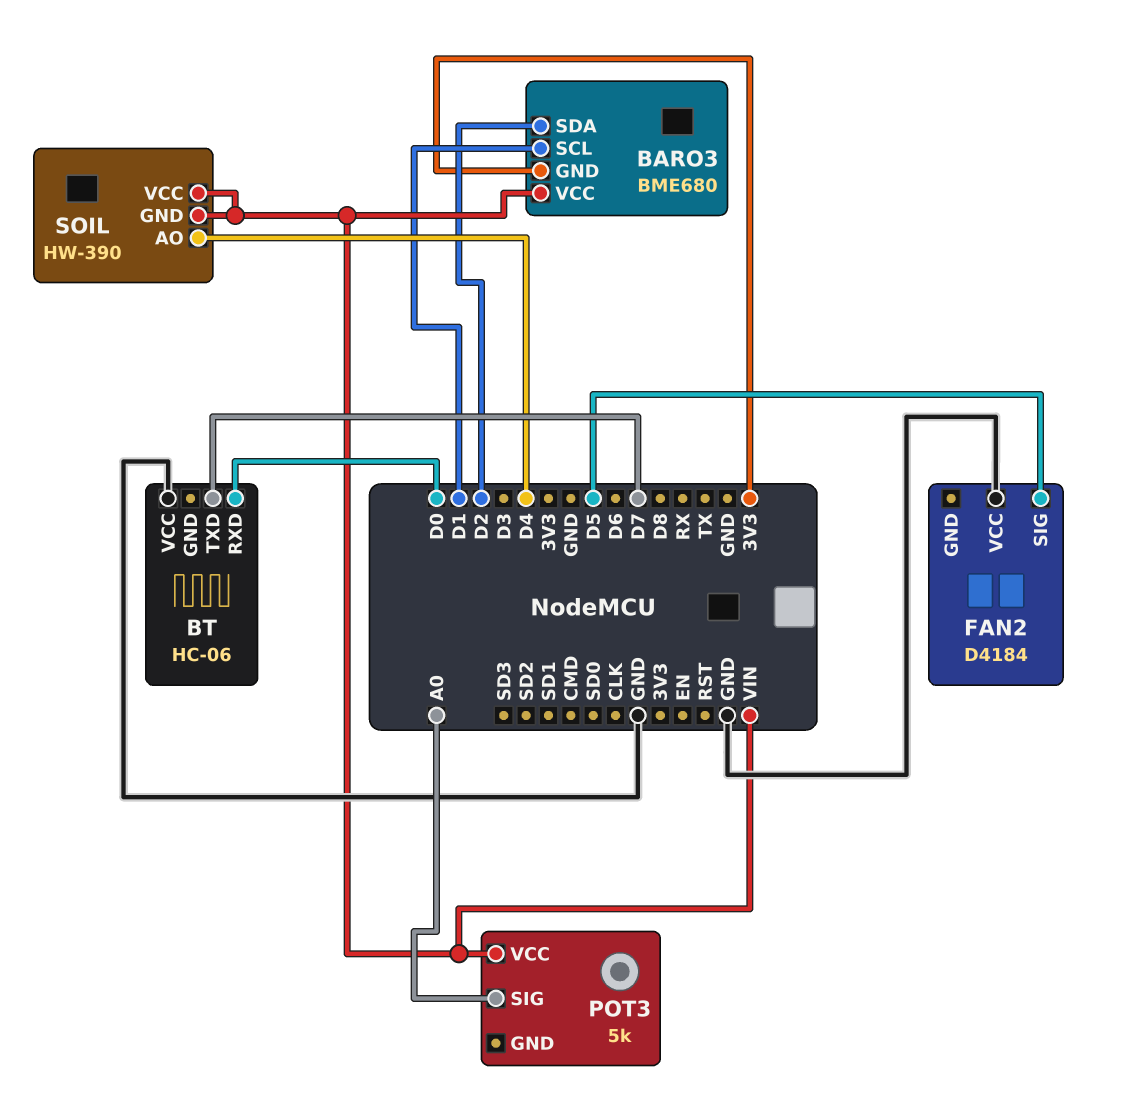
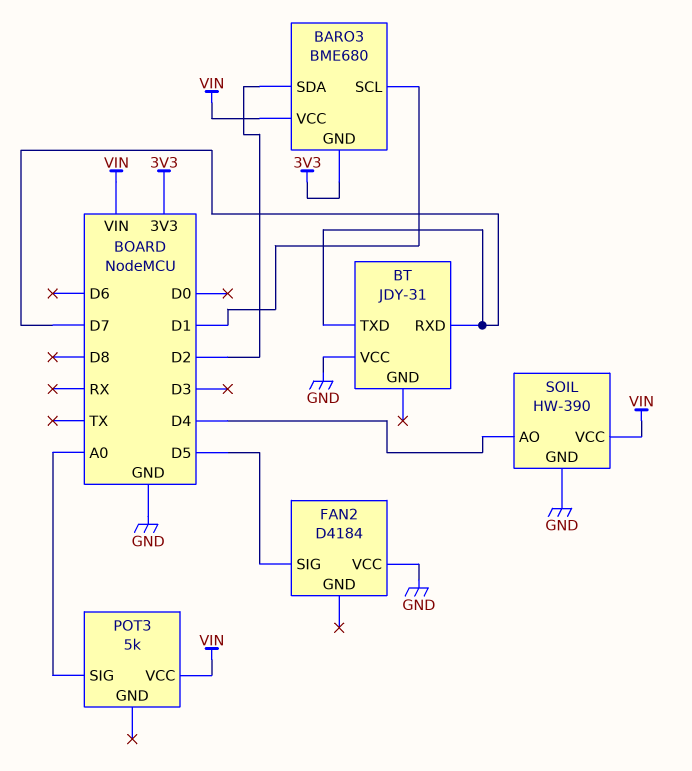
BT: HC-06 -> JDY-31
BT pin RXD: D0 -> D7
SOIL pin GND: VIN -> GND

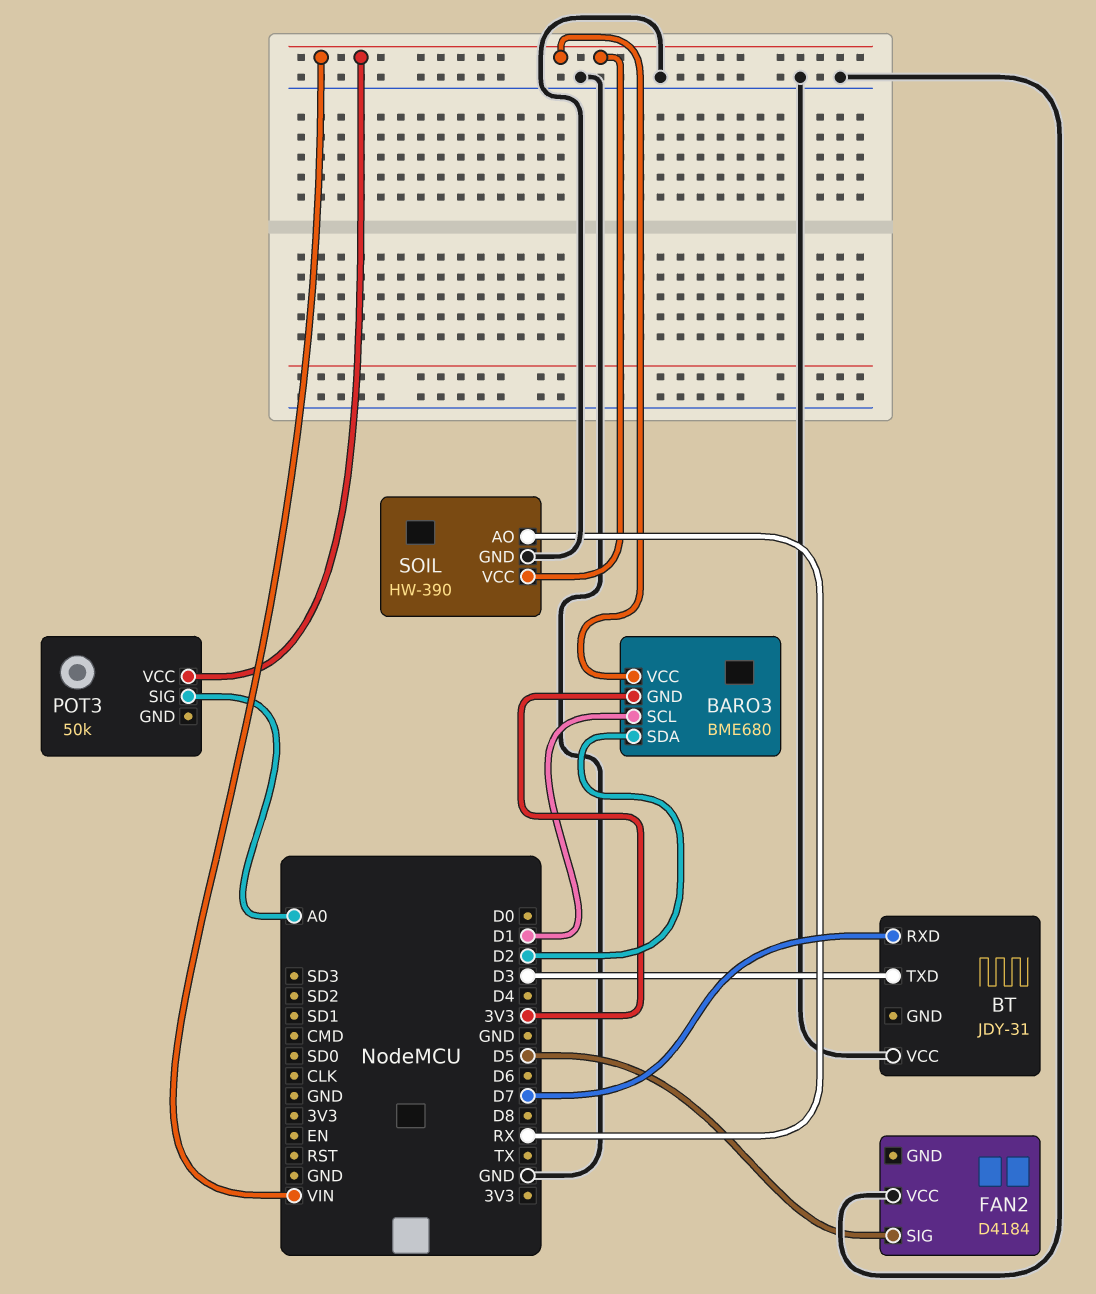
BT pin TXD: D7 -> D3
POT3: 5k -> 50k
SOIL pin AO: D4 -> RX

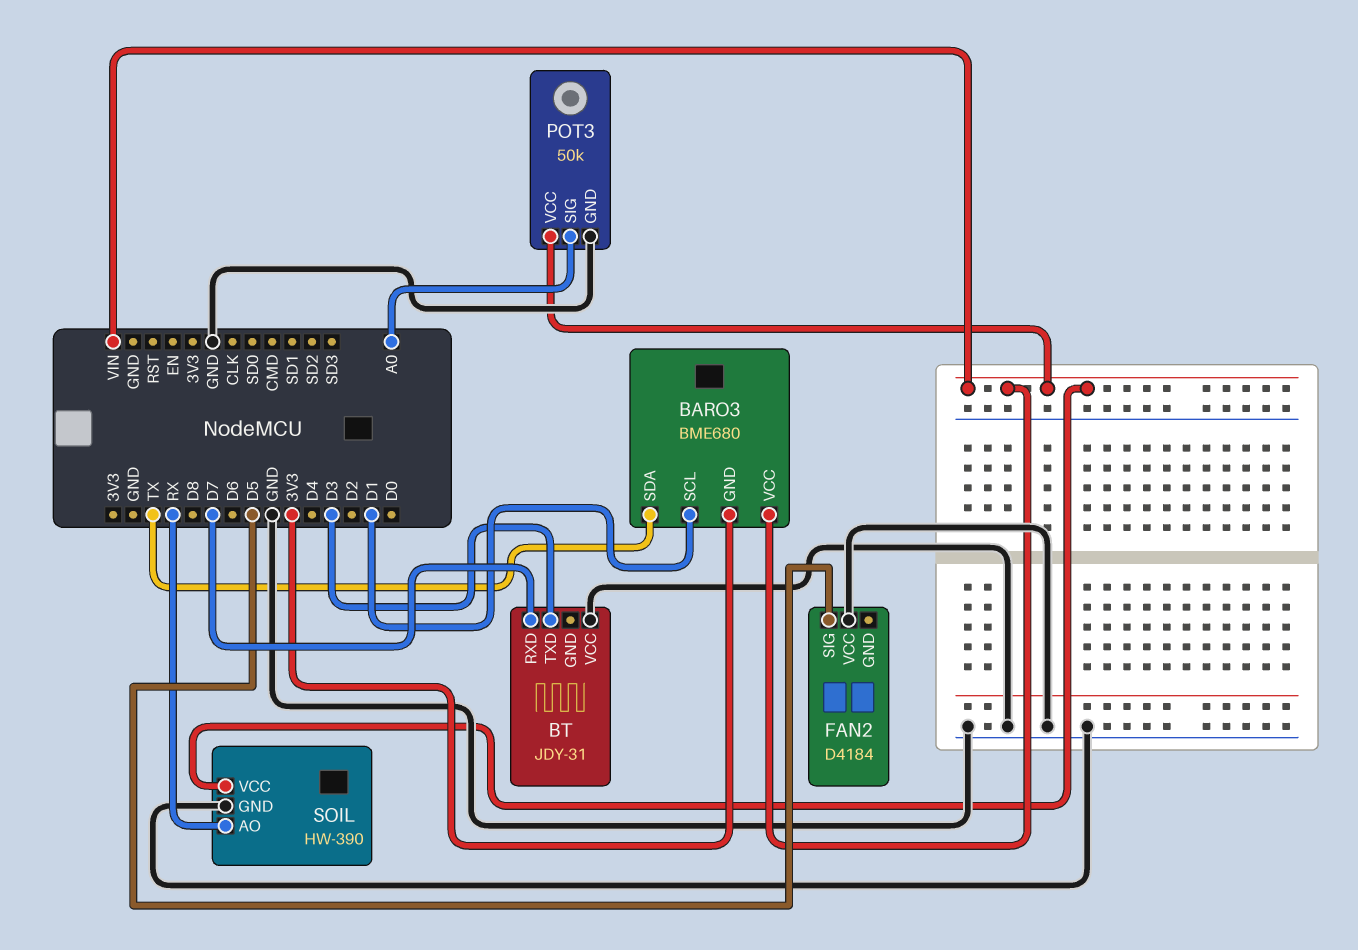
BARO3 pin SDA: D2 -> TX
POT3 pin GND: none -> GND

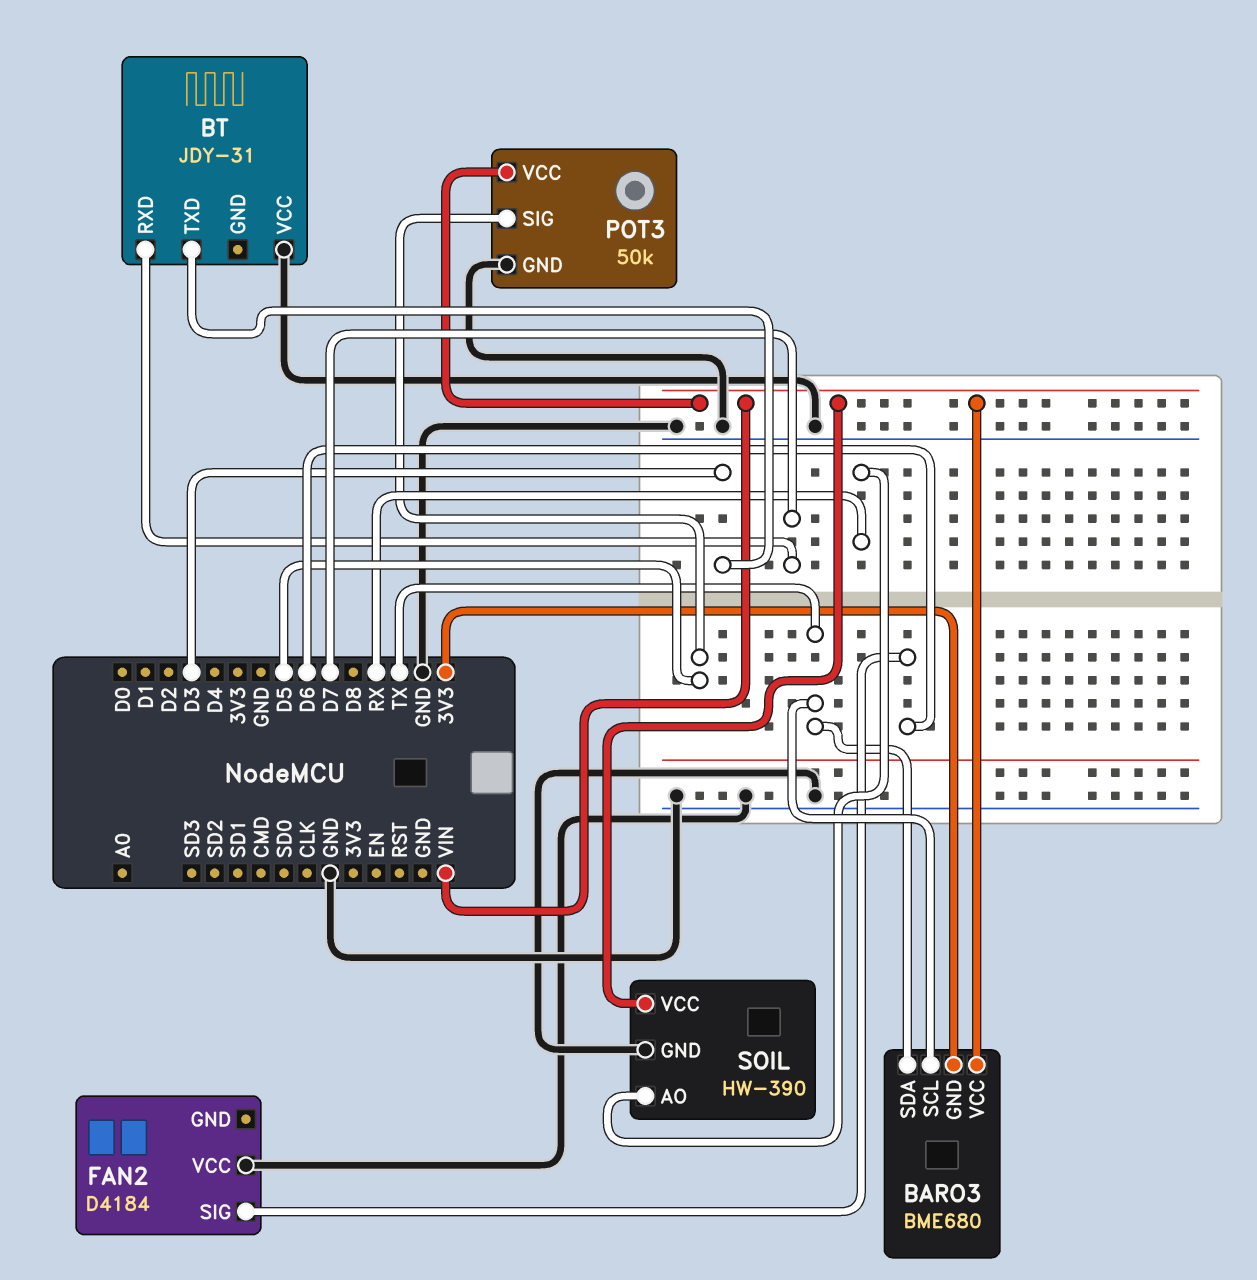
BARO3 pin SCL: D1 -> TX
FAN2 pin SIG: D5 -> D6
POT3 pin SIG: A0 -> D5

